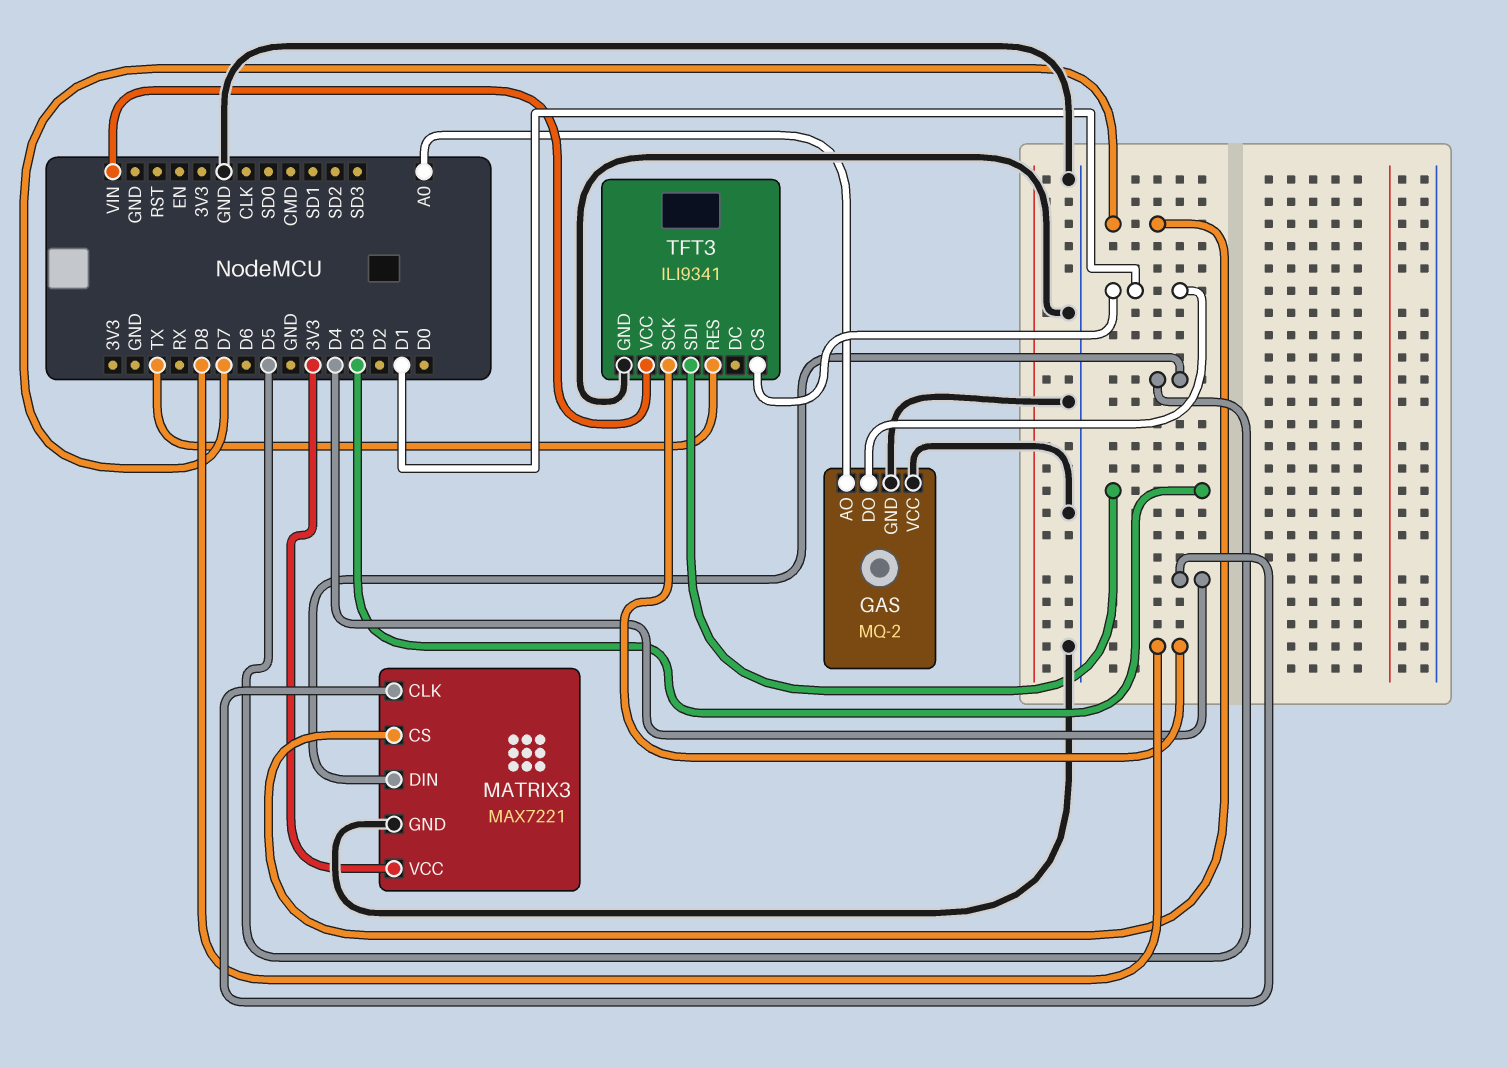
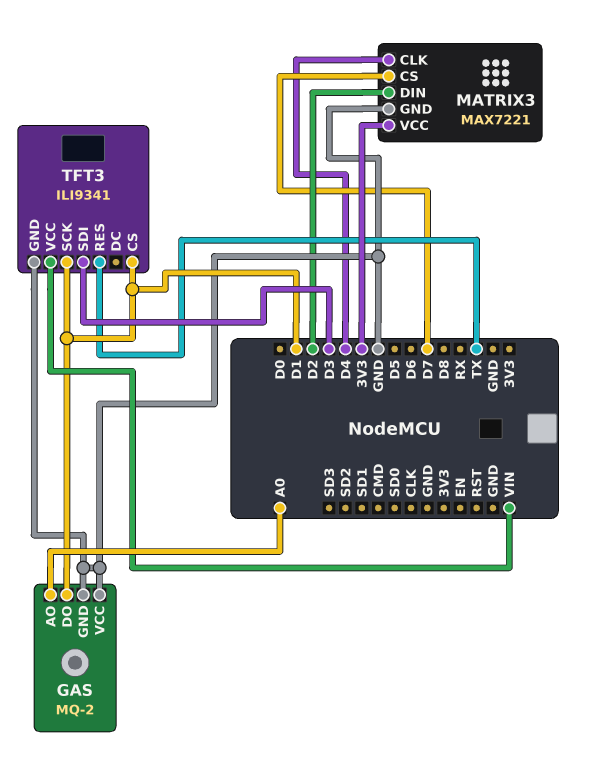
MATRIX3 pin DIN: D5 -> D2
TFT3 pin SCK: D8 -> D1

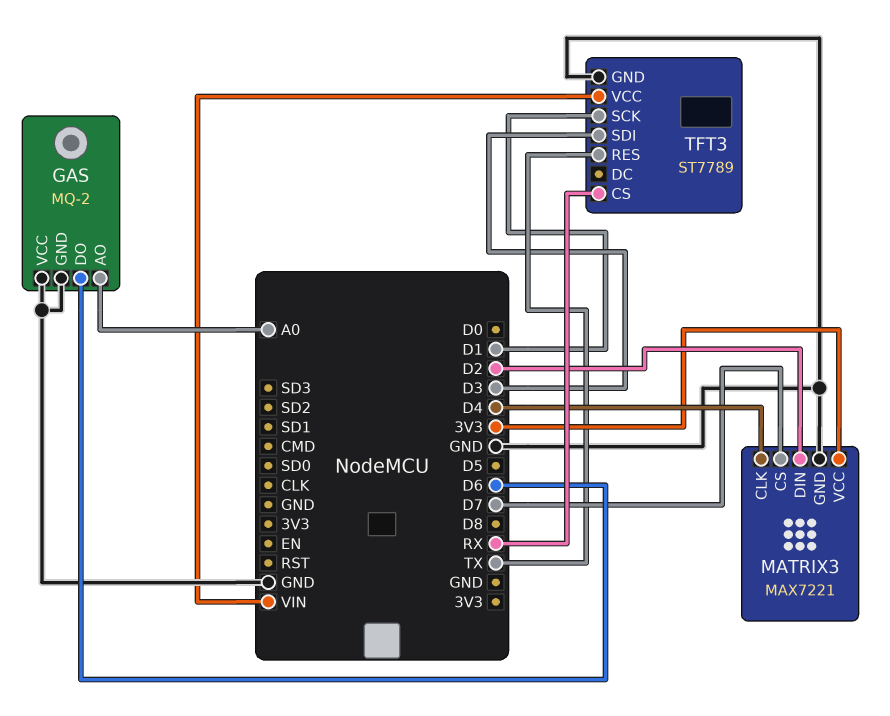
GAS pin DO: D1 -> D6
TFT3: ILI9341 -> ST7789
TFT3 pin CS: D1 -> RX

